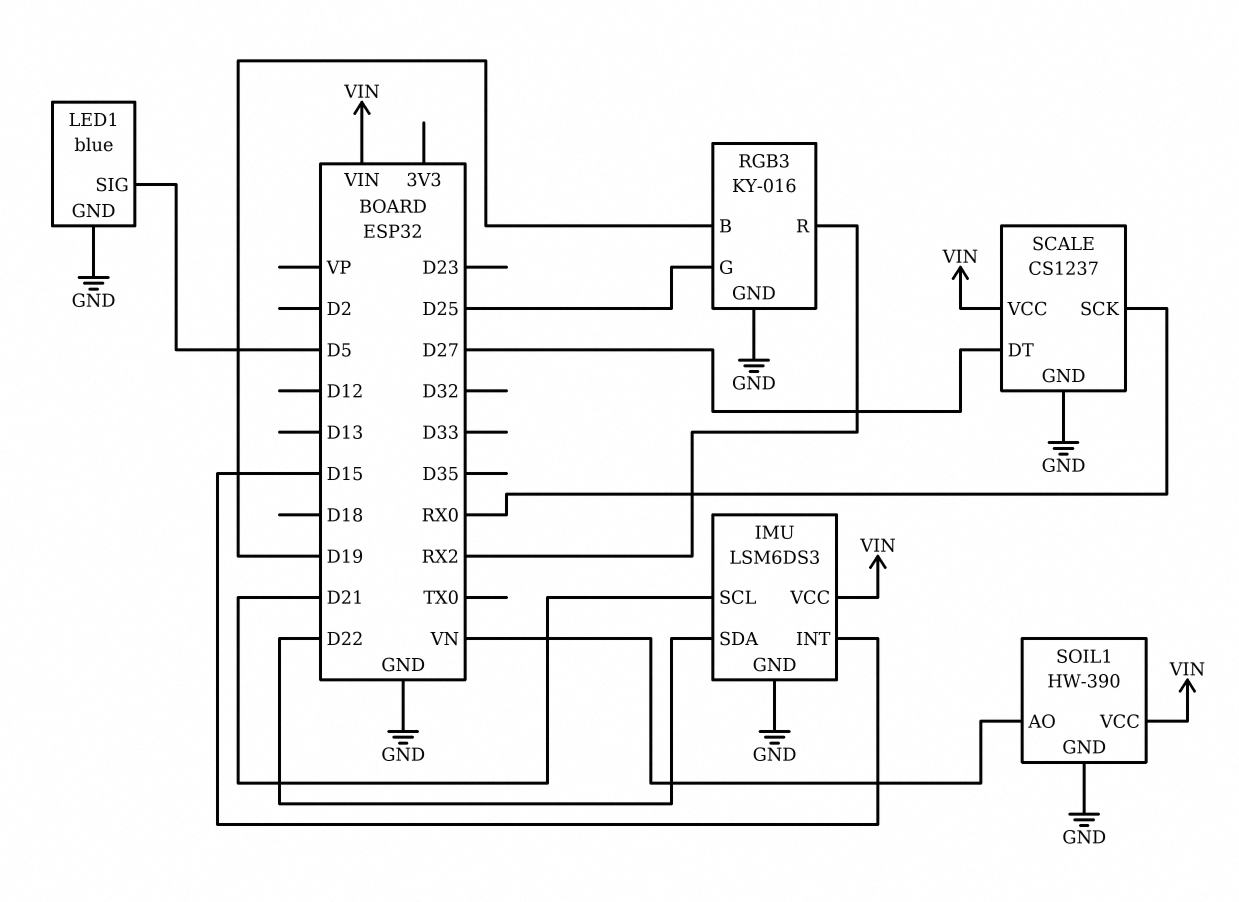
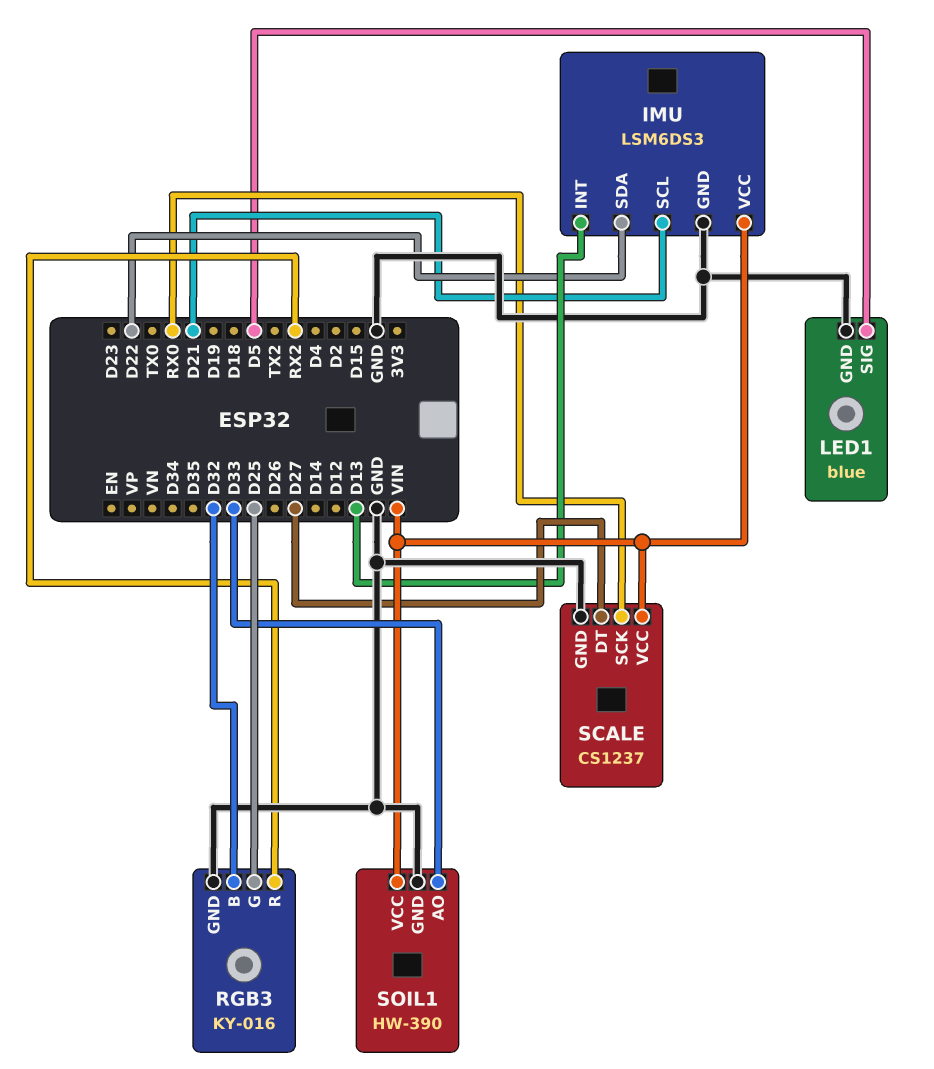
IMU pin INT: D15 -> D13
RGB3 pin B: D19 -> D32
SOIL1 pin AO: VN -> D33

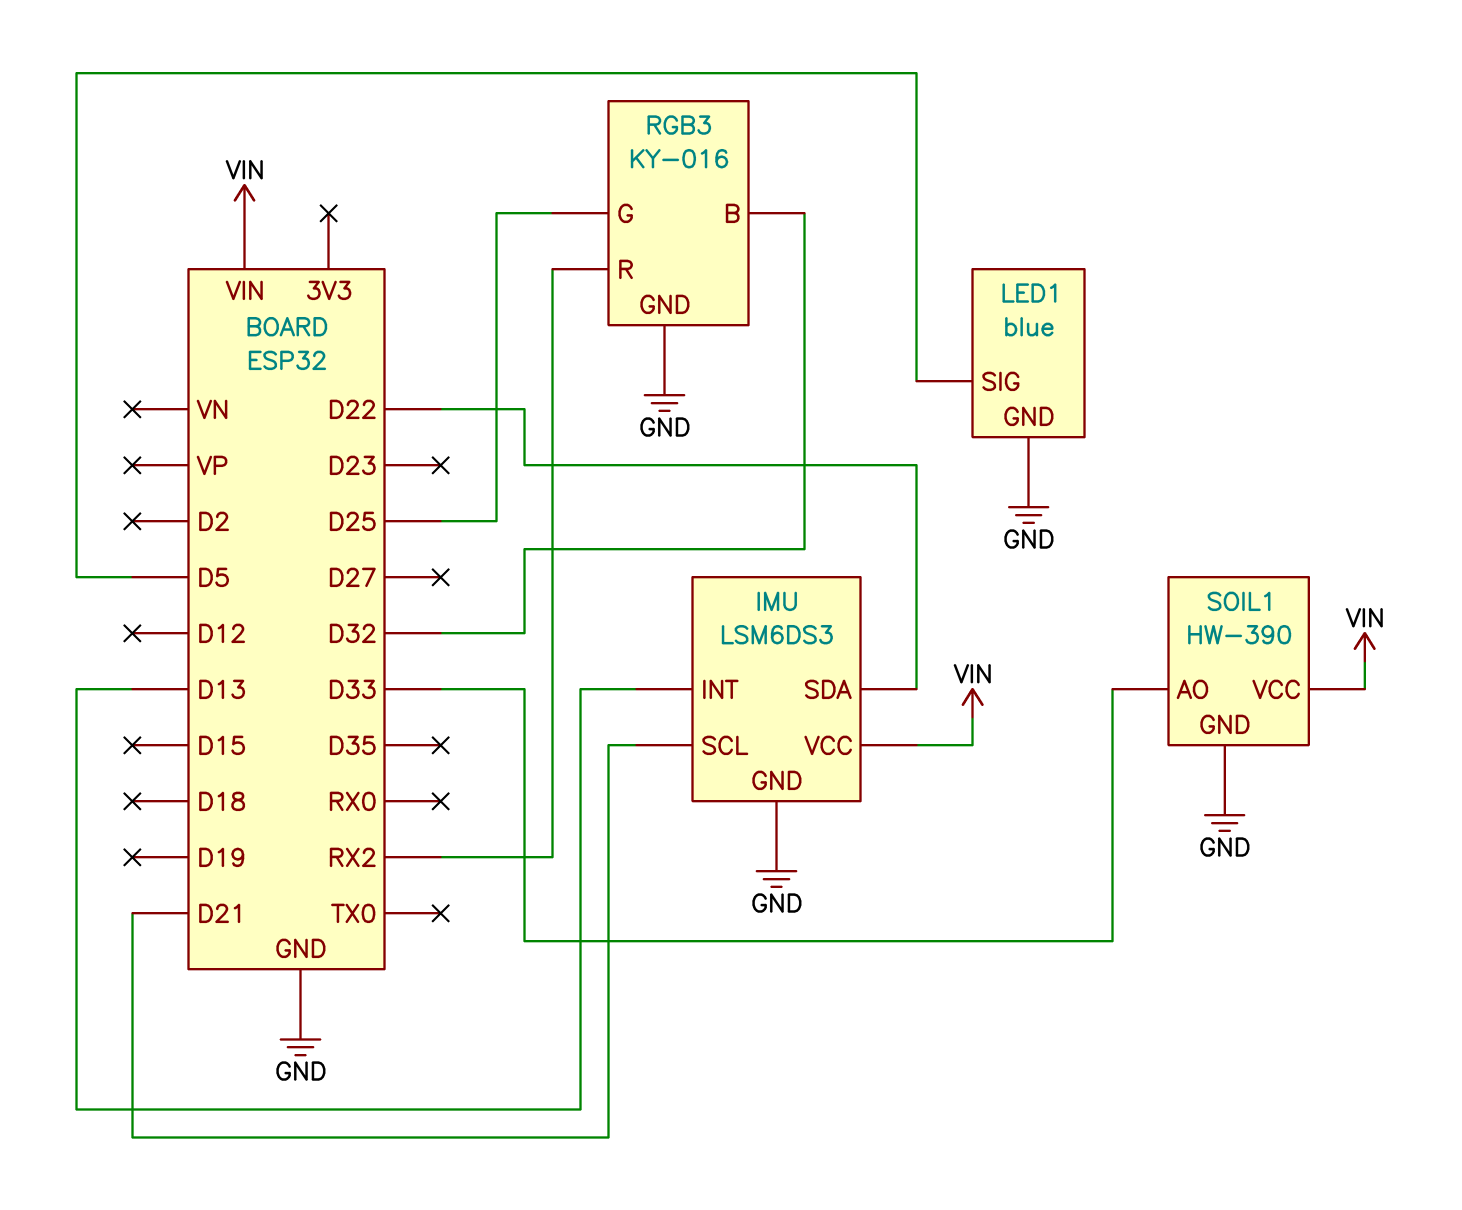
SCALE: CS1237 -> none
SCALE pin DT: D27 -> none
SCALE pin GND: GND -> none
SCALE pin SCK: RX0 -> none
SCALE pin VCC: VIN -> none

